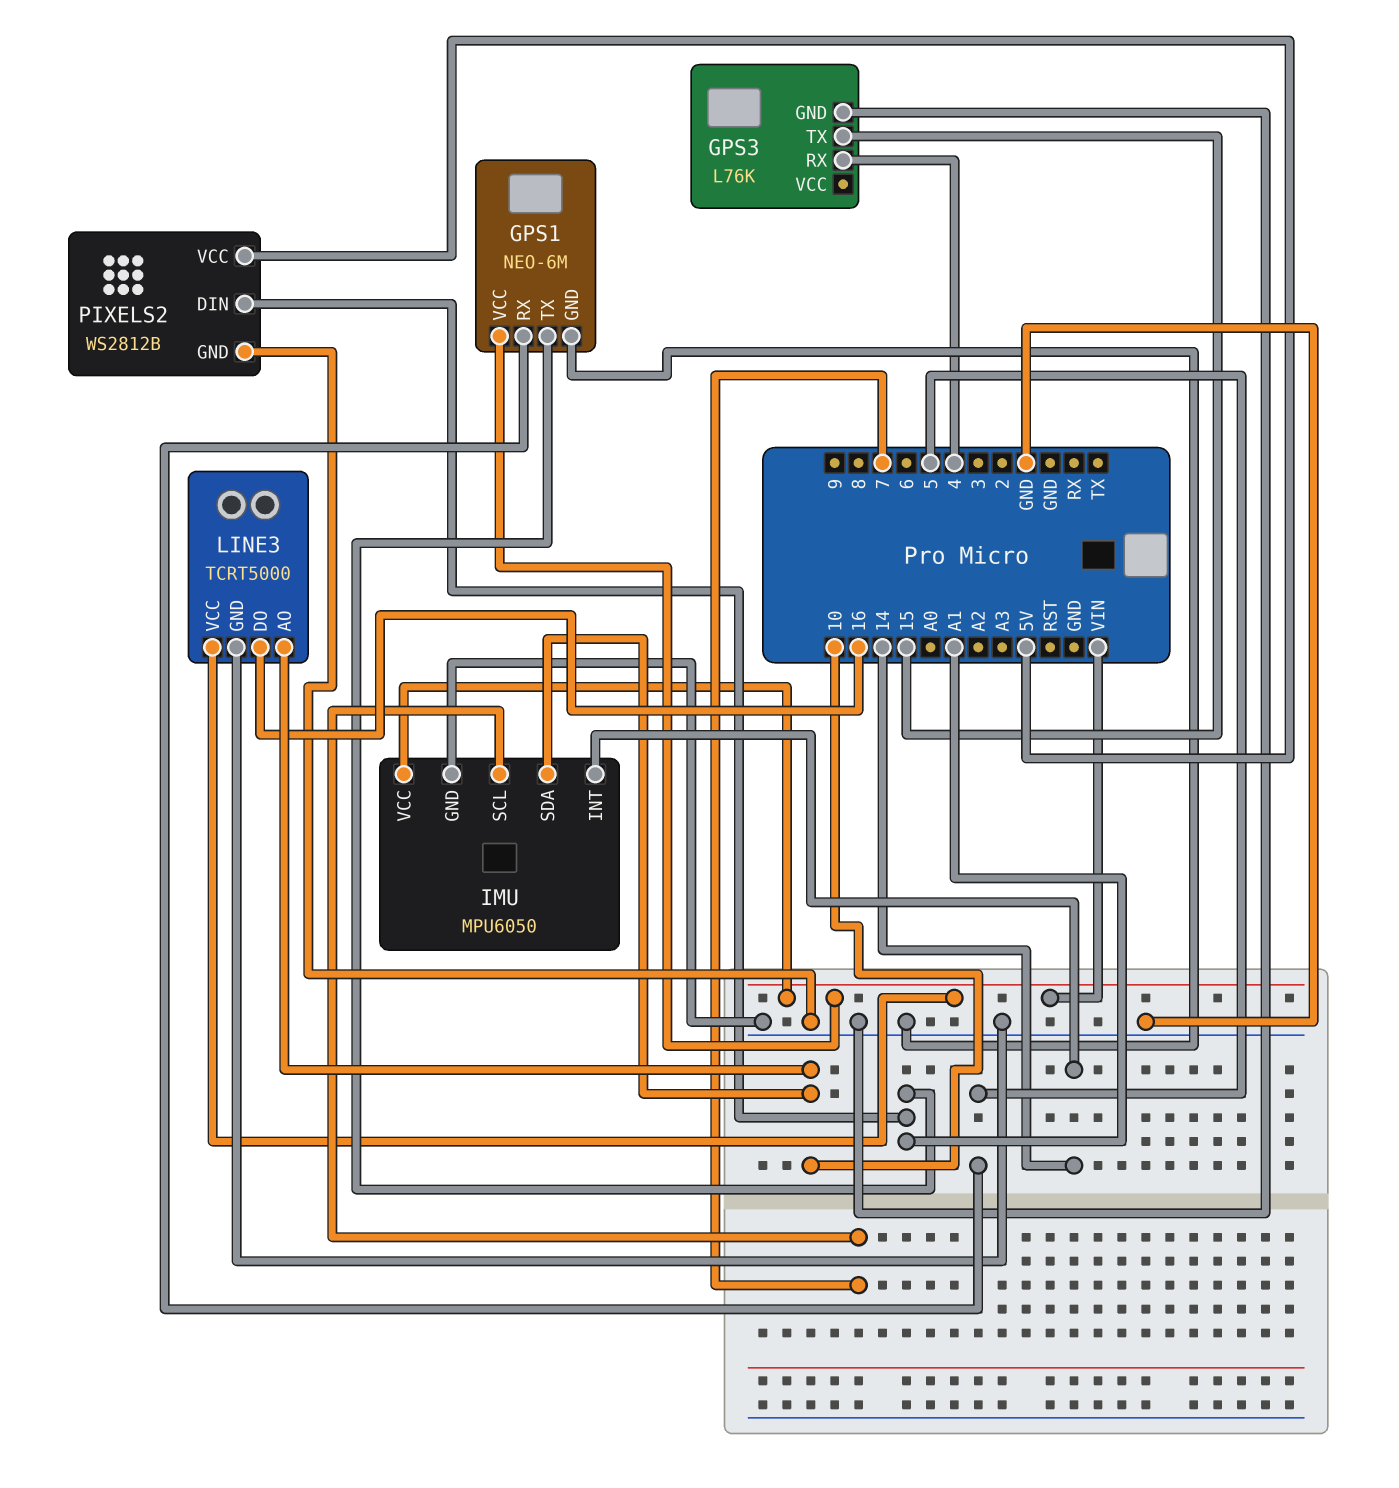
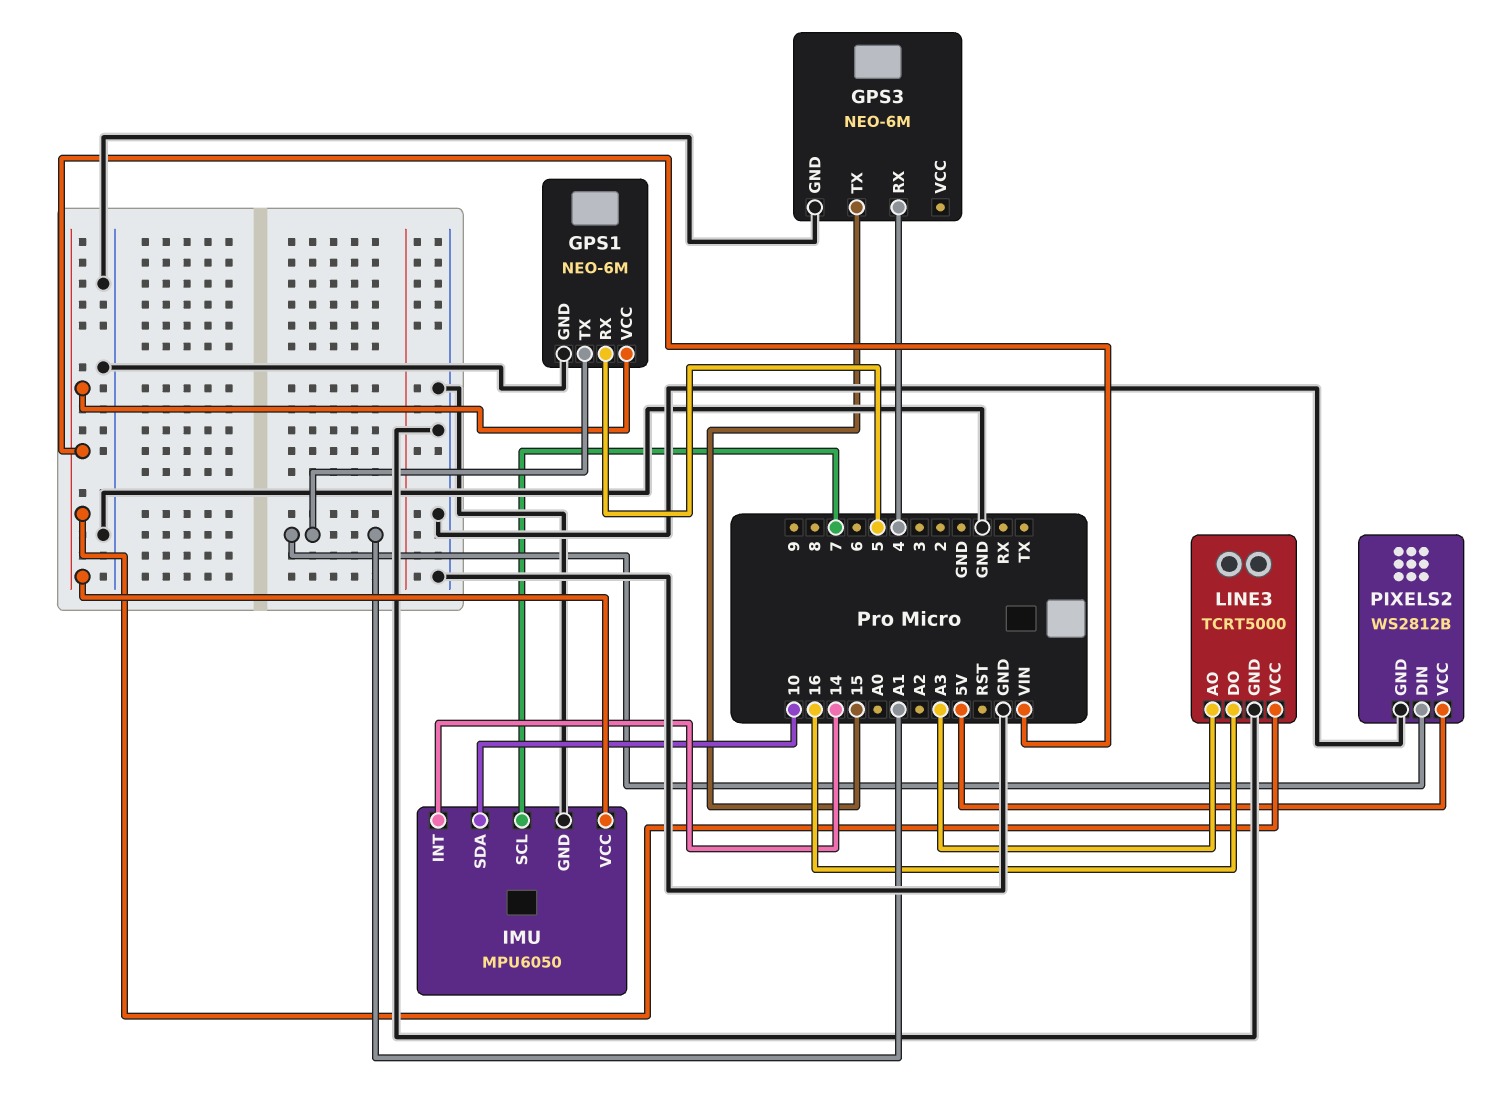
GPS3: L76K -> NEO-6M
LINE3 pin AO: 10 -> A3

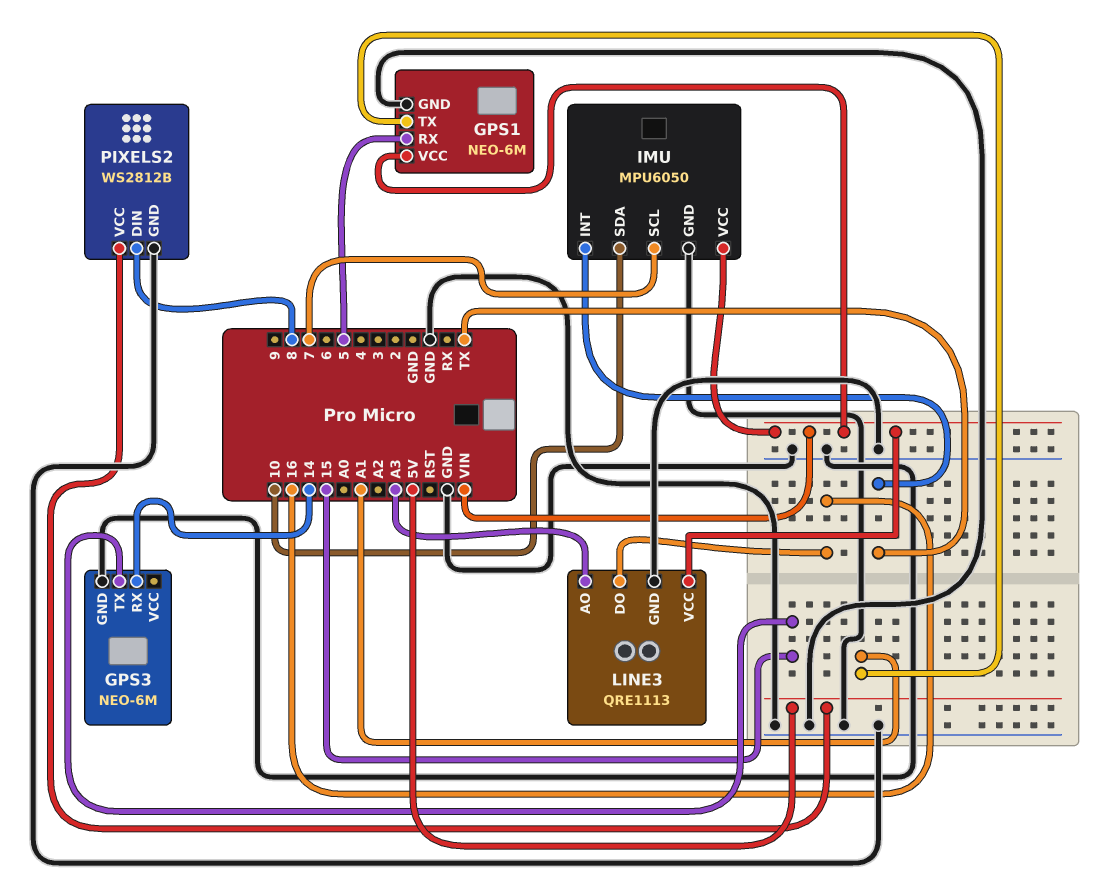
GPS3 pin RX: 4 -> 14
IMU pin INT: 14 -> TX
LINE3: TCRT5000 -> QRE1113
PIXELS2 pin DIN: A1 -> 8

